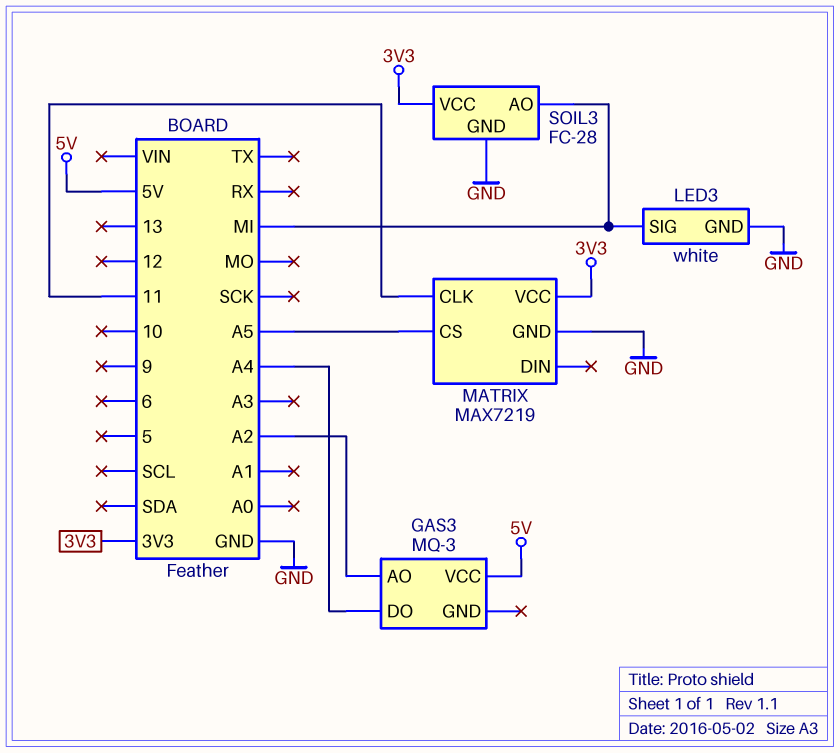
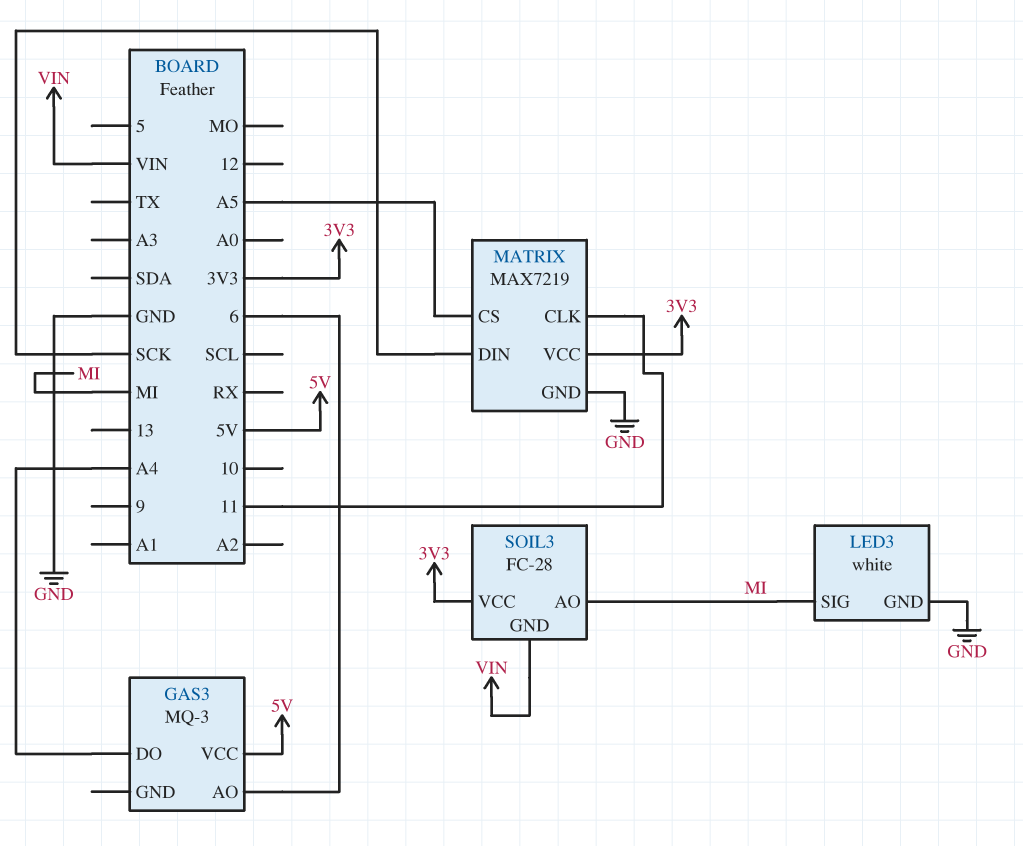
GAS3 pin AO: A2 -> 6
MATRIX pin DIN: none -> SCK
SOIL3 pin GND: GND -> VIN

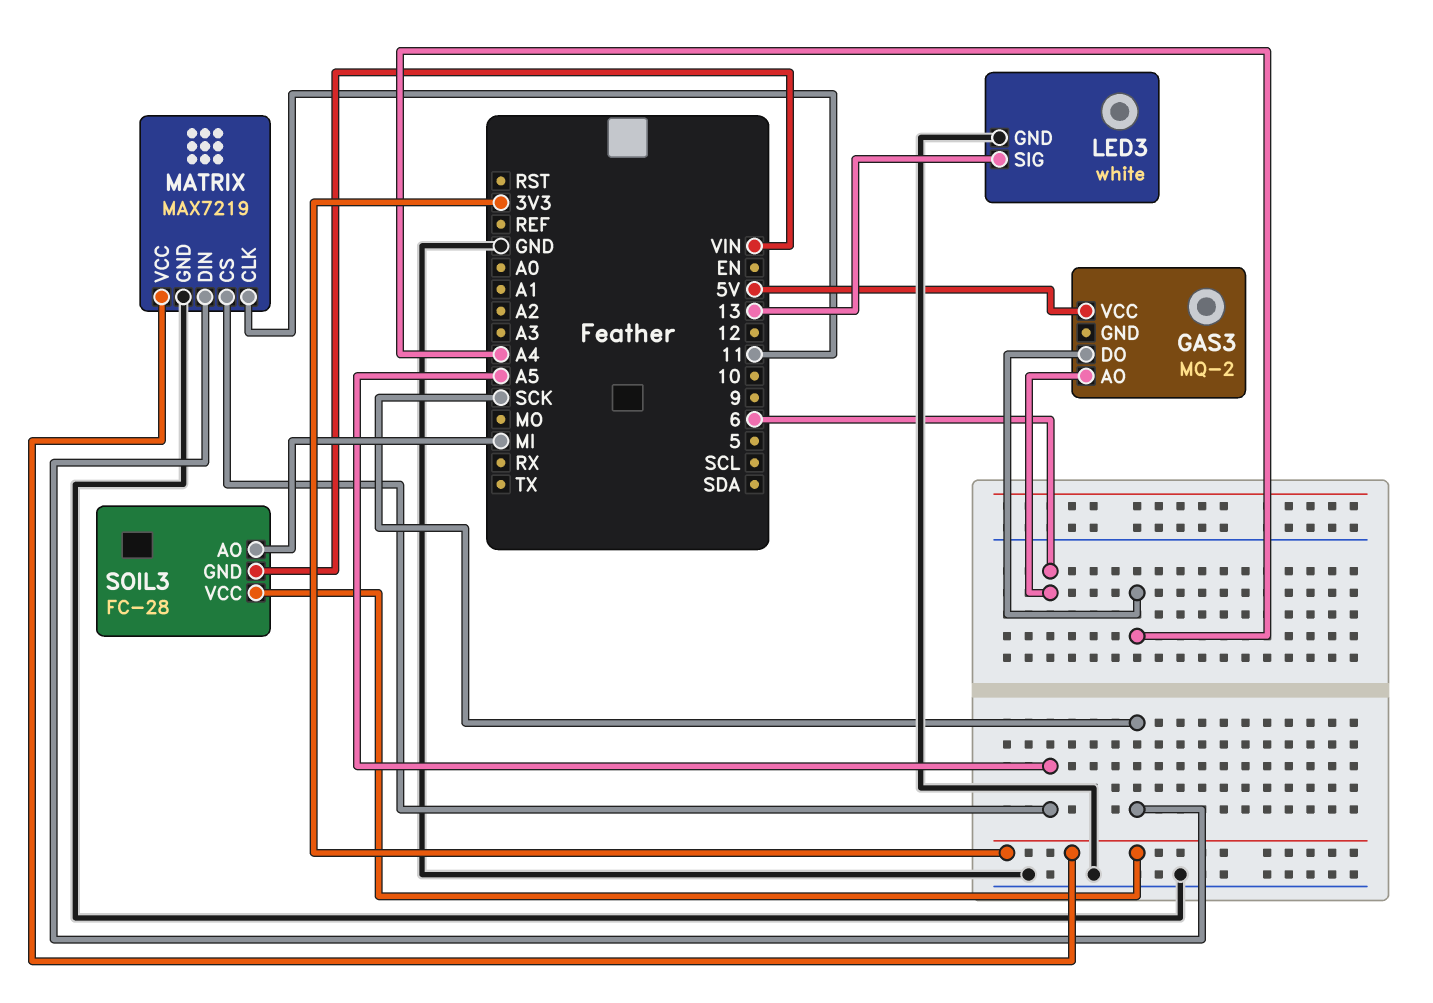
GAS3: MQ-3 -> MQ-2
LED3 pin SIG: MI -> 13

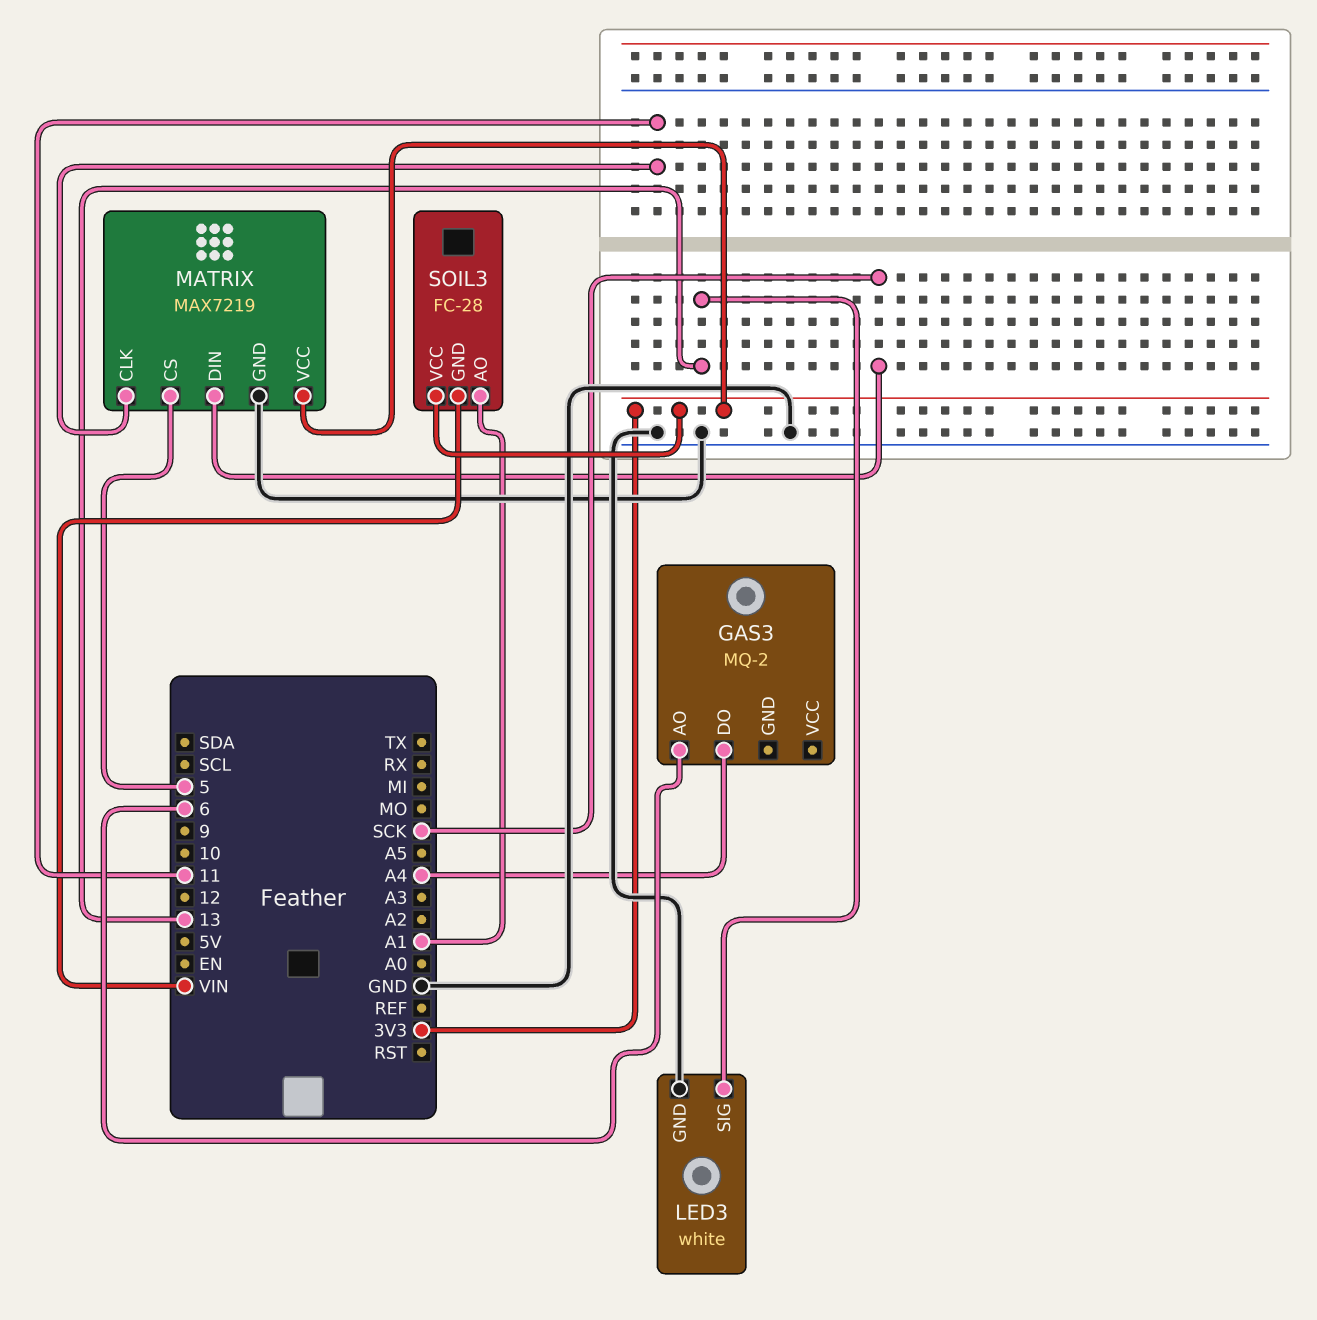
GAS3 pin VCC: 5V -> none
MATRIX pin CS: A5 -> 5
SOIL3 pin AO: MI -> A1

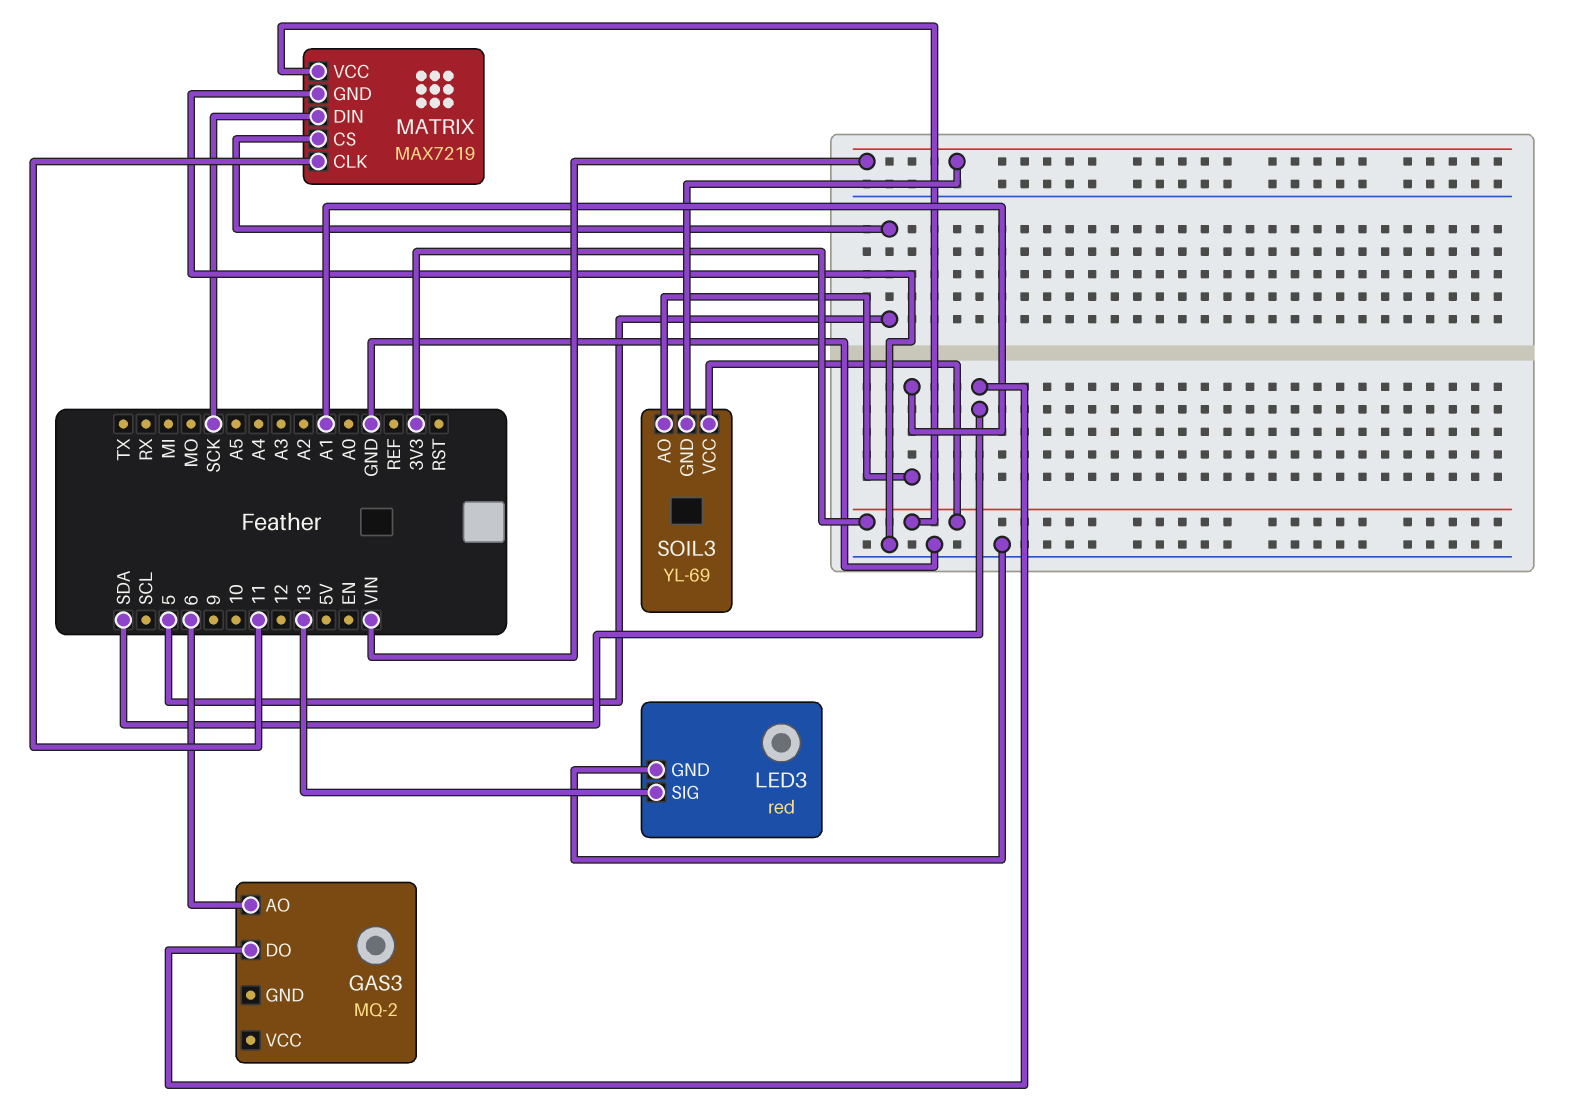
GAS3 pin DO: A4 -> SDA
LED3: white -> red
SOIL3: FC-28 -> YL-69

